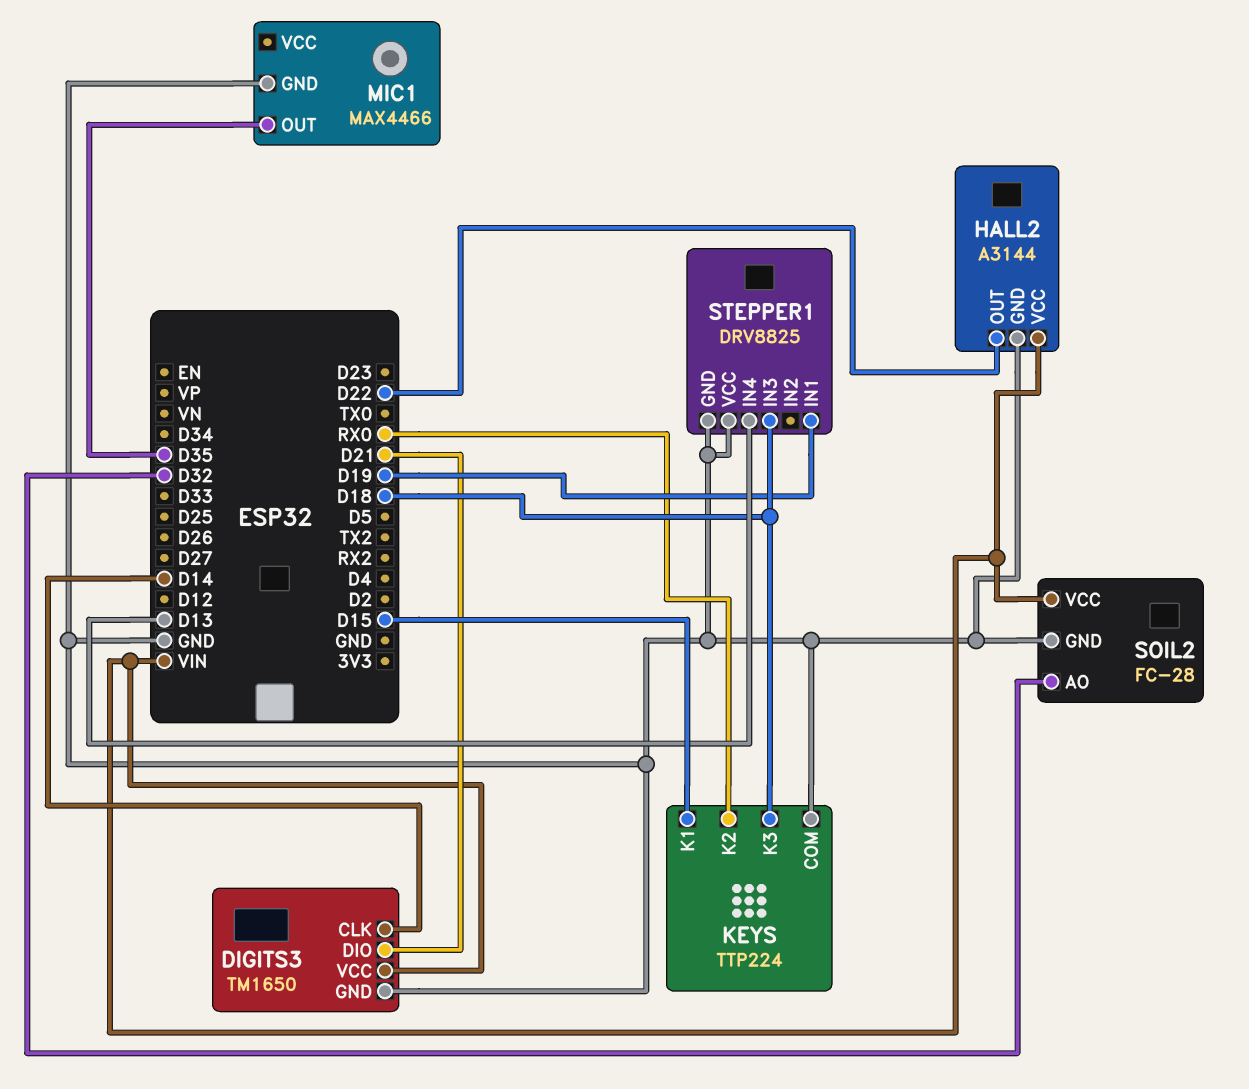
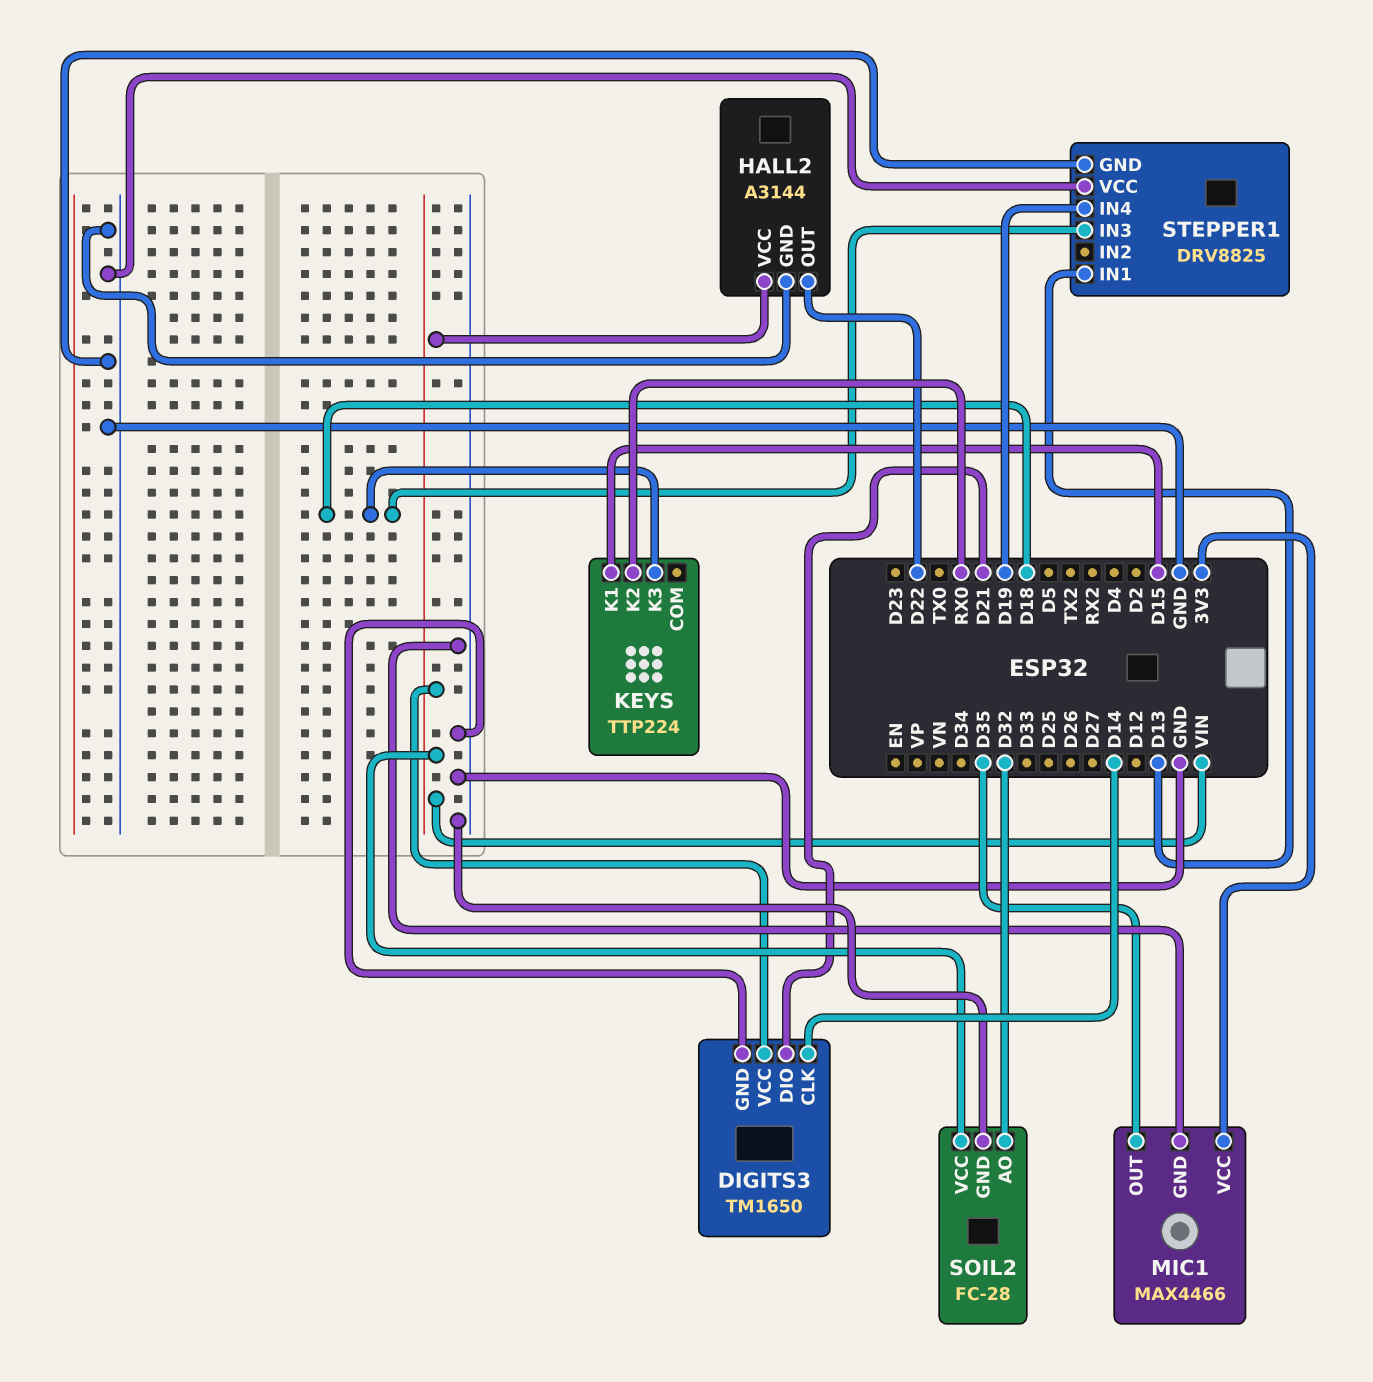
KEYS pin COM: GND -> none
MIC1 pin VCC: none -> 3V3
STEPPER1 pin IN1: D19 -> D13
STEPPER1 pin IN4: D13 -> D19

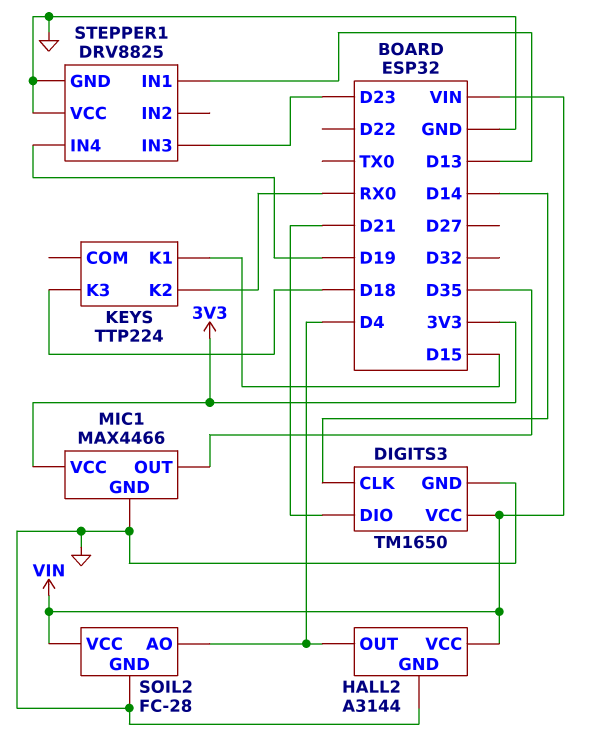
HALL2 pin OUT: D22 -> D4
SOIL2 pin AO: D32 -> D4
STEPPER1 pin IN3: D18 -> D23

